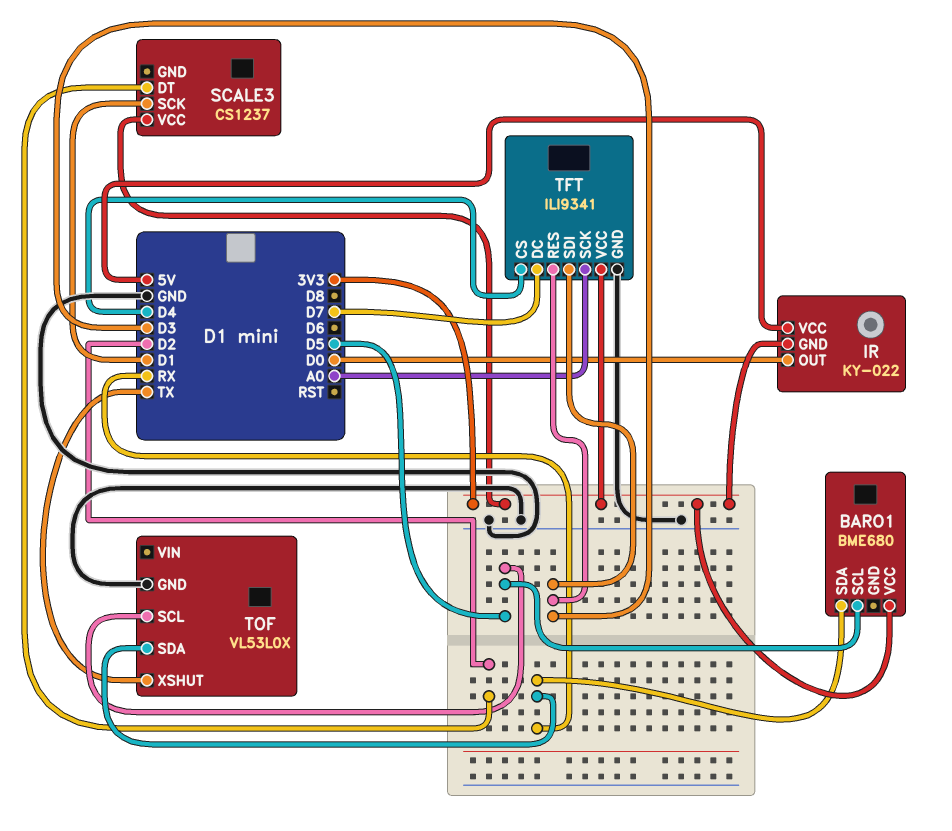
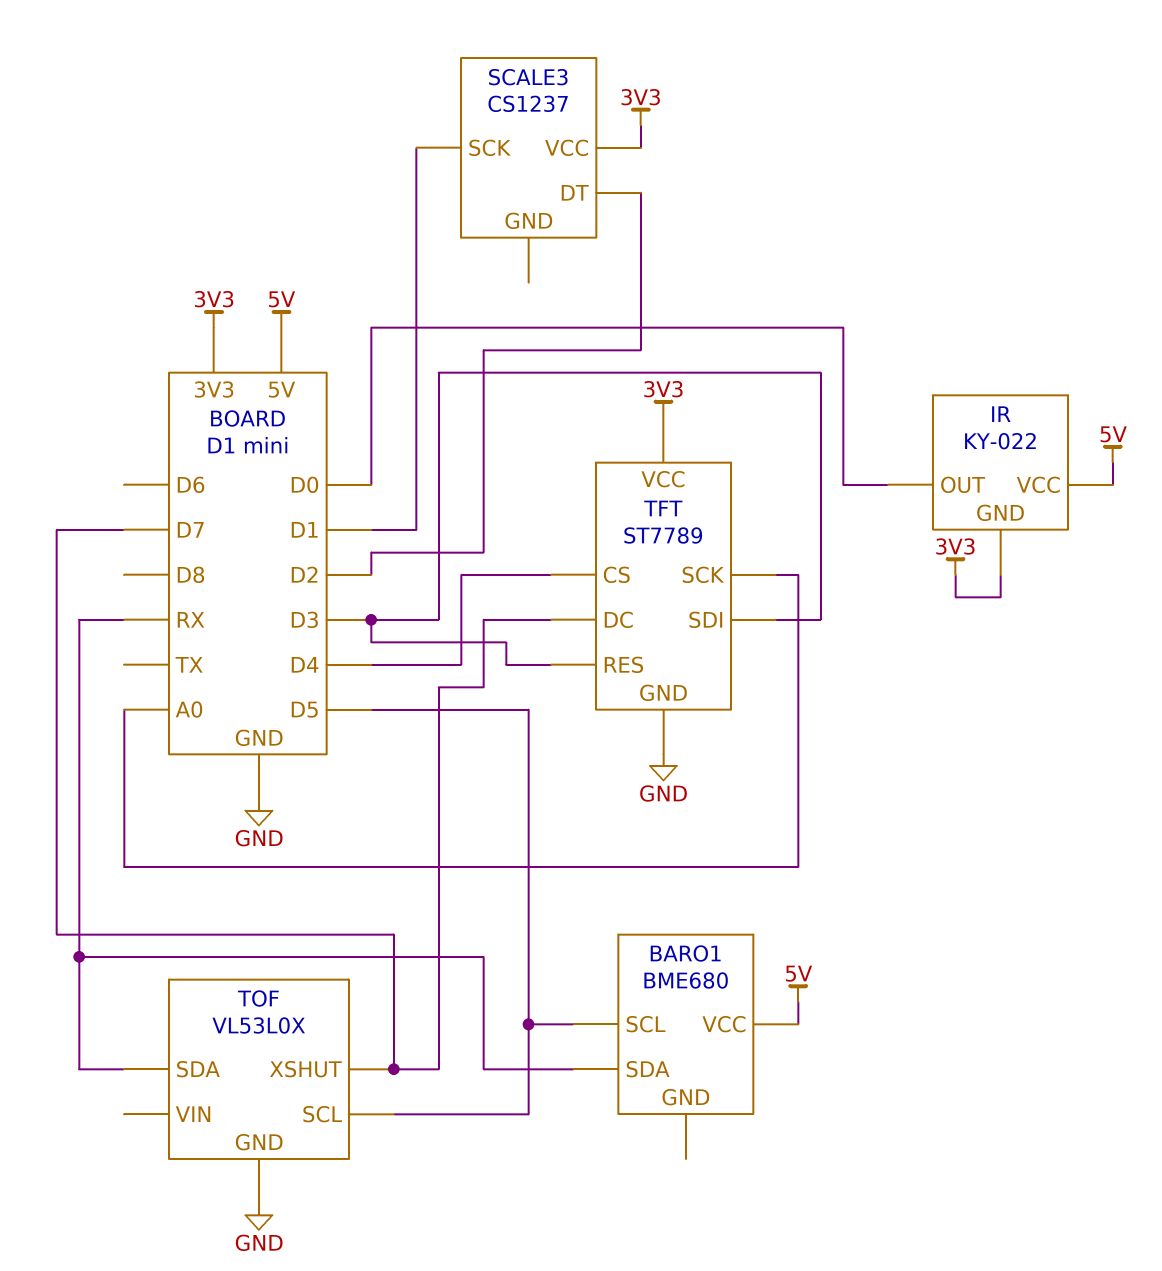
BARO1 pin VCC: 3V3 -> 5V
TFT: ILI9341 -> ST7789
TOF pin XSHUT: TX -> D7

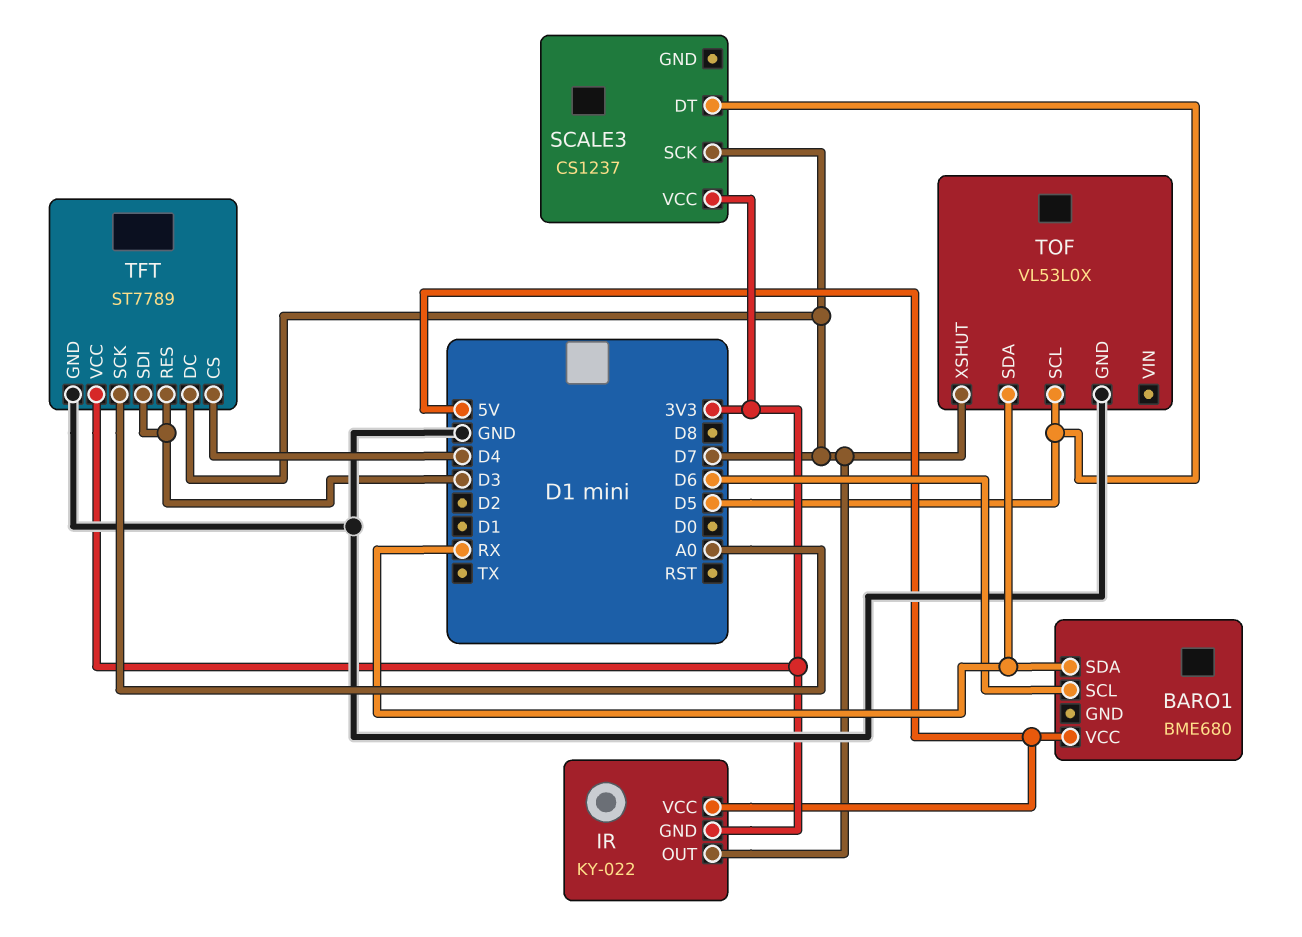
BARO1 pin SCL: D5 -> D6
IR pin OUT: D0 -> D7
SCALE3 pin DT: D2 -> D5
SCALE3 pin SCK: D1 -> D7

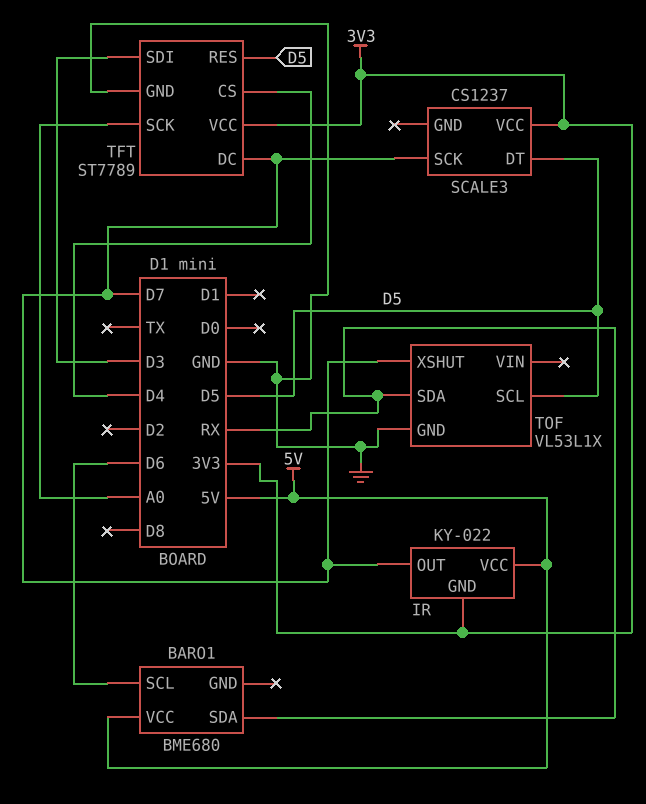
TFT pin RES: D3 -> D5
TOF: VL53L0X -> VL53L1X

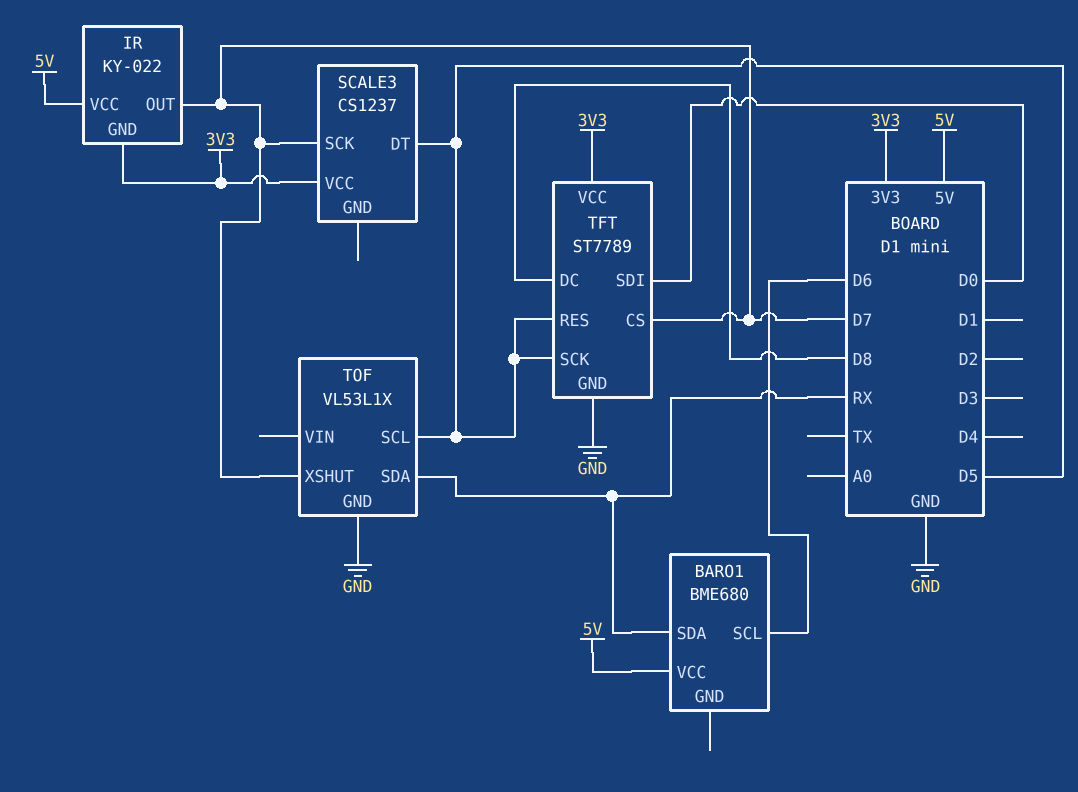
TFT pin CS: D4 -> D7
TFT pin DC: D7 -> D8
TFT pin SCK: A0 -> D5
TFT pin SDI: D3 -> D0

